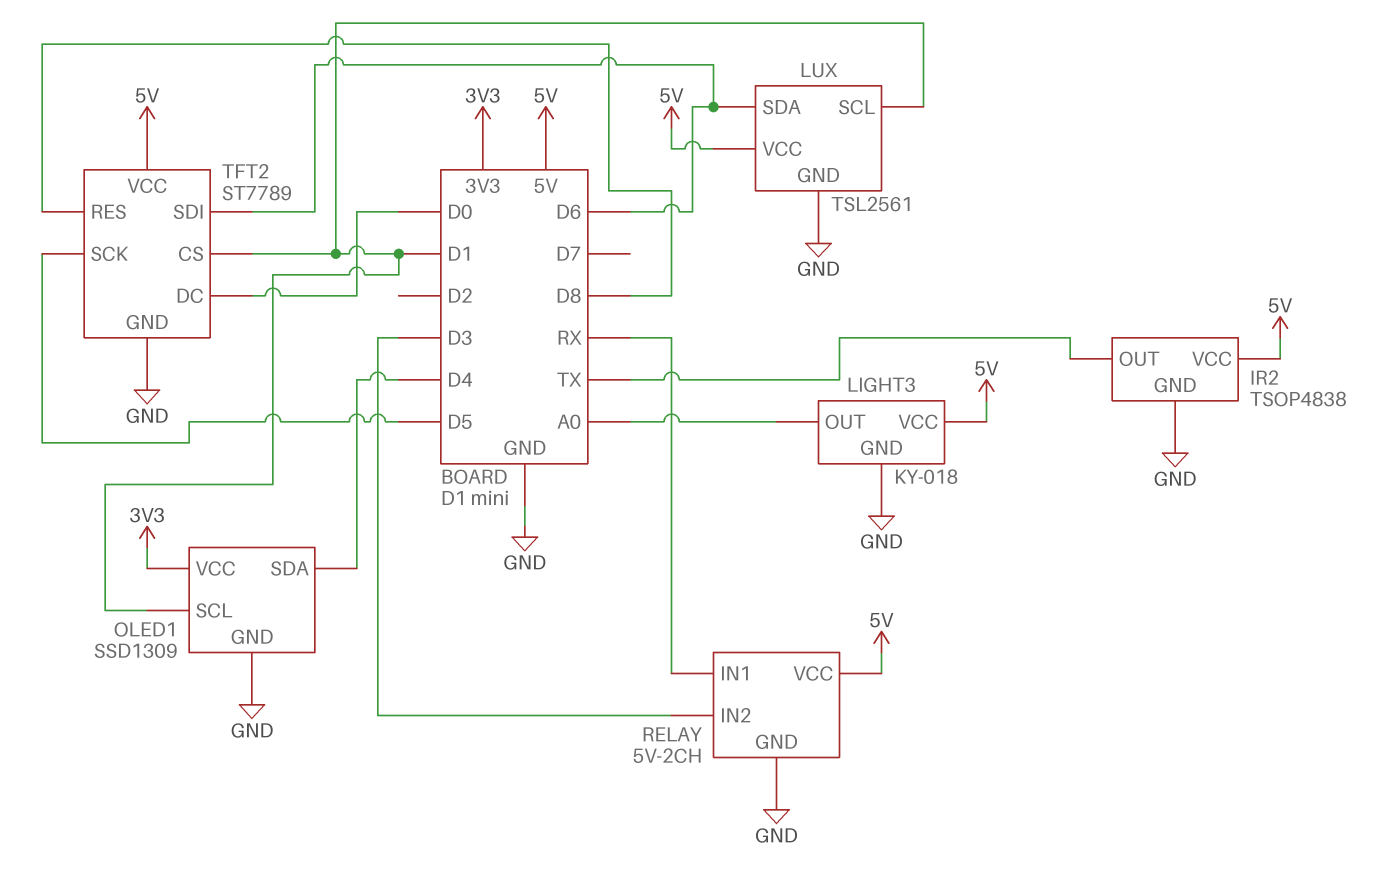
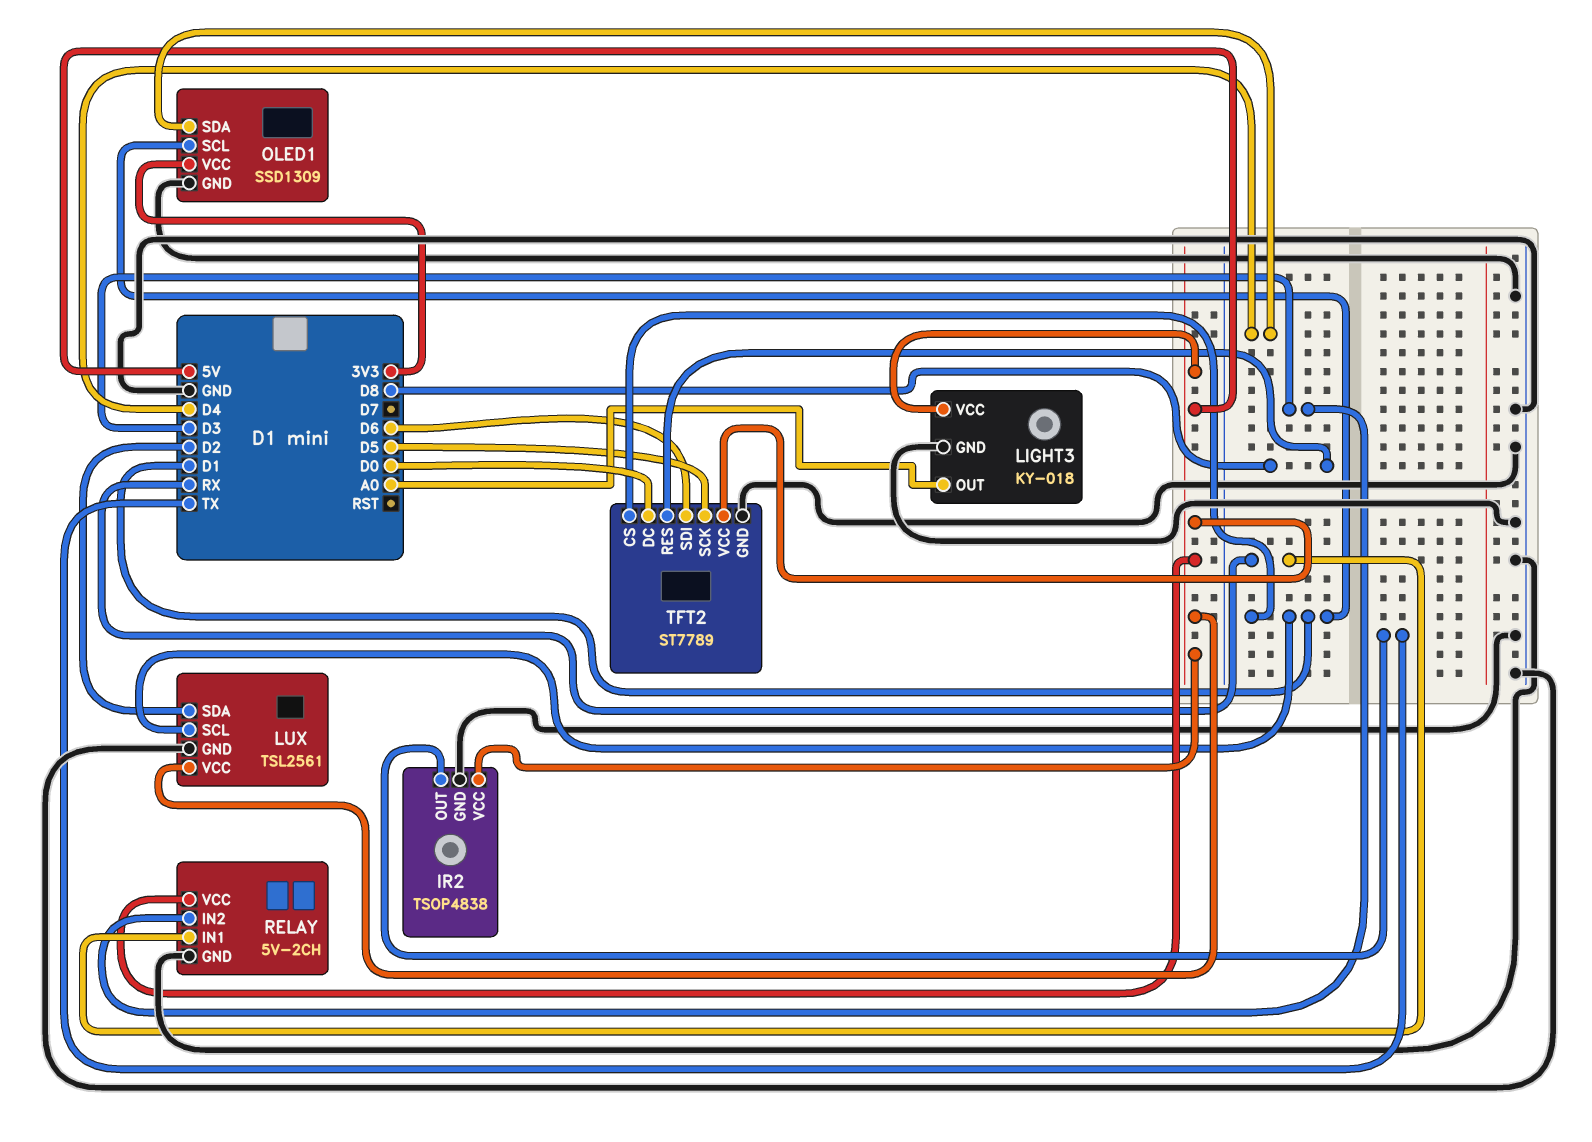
LUX pin SDA: D6 -> D2

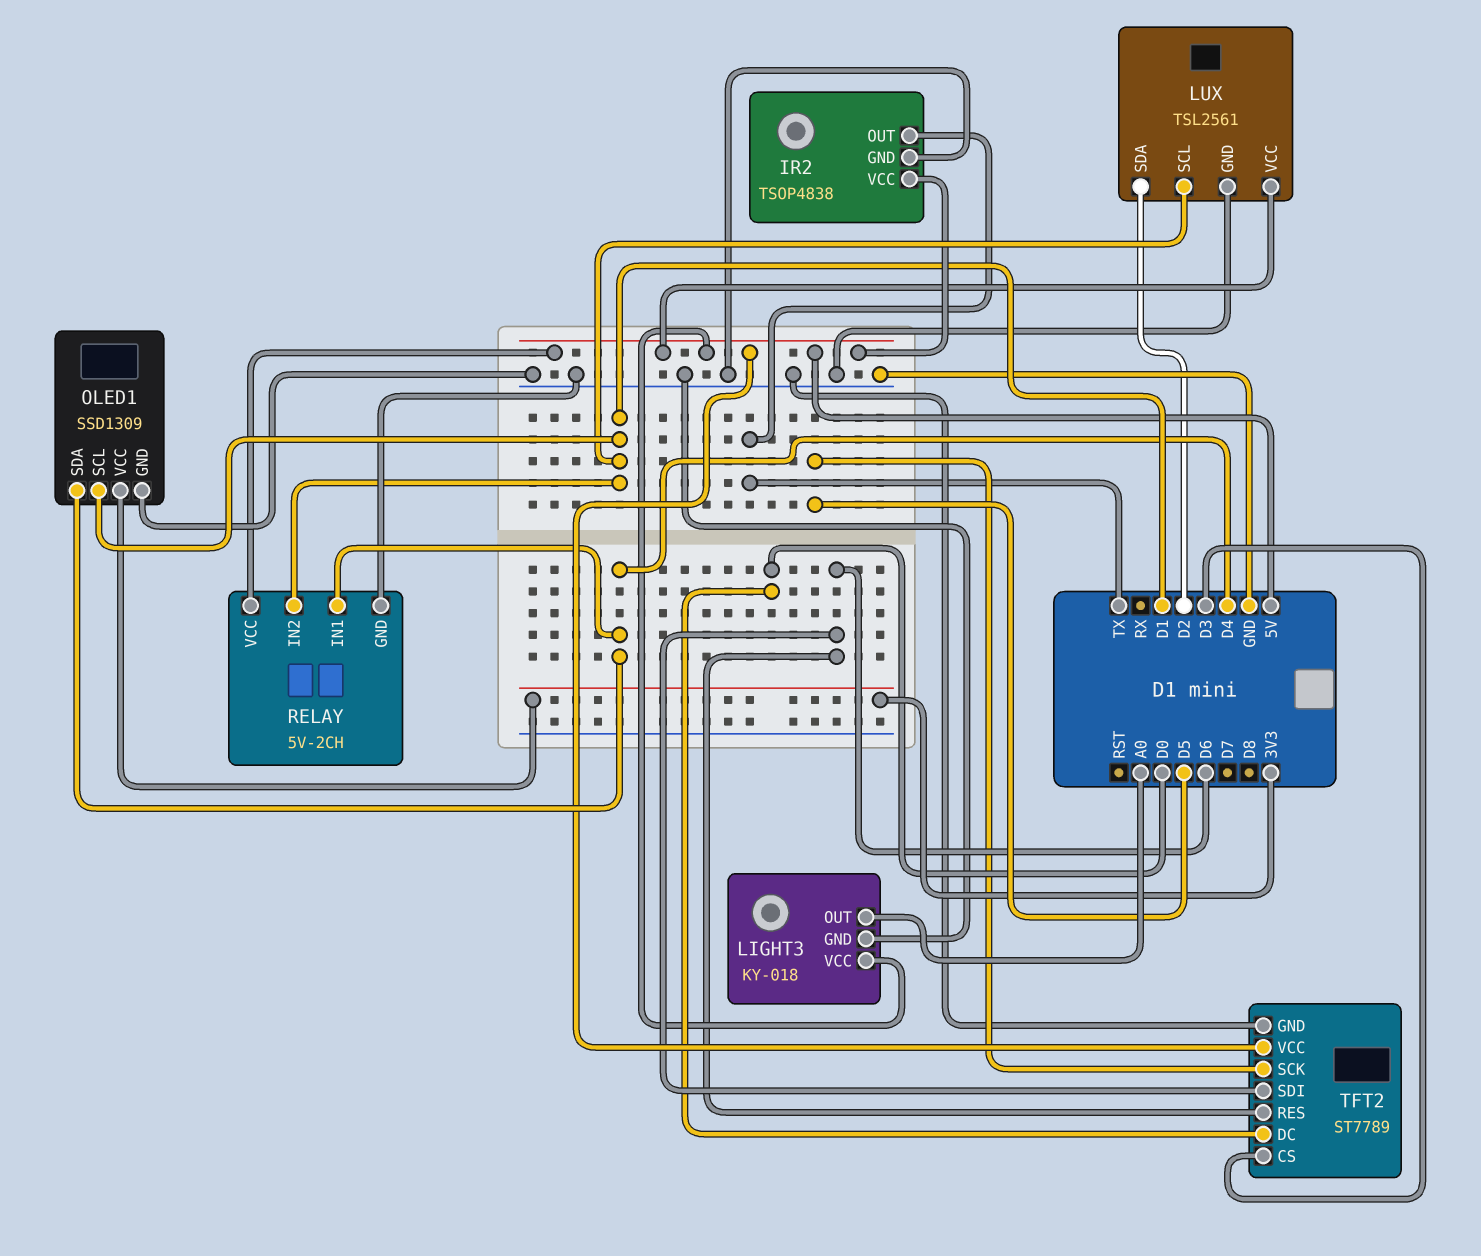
RELAY pin IN1: RX -> D4
RELAY pin IN2: D3 -> D1
TFT2 pin CS: D1 -> D3
TFT2 pin RES: D8 -> D6

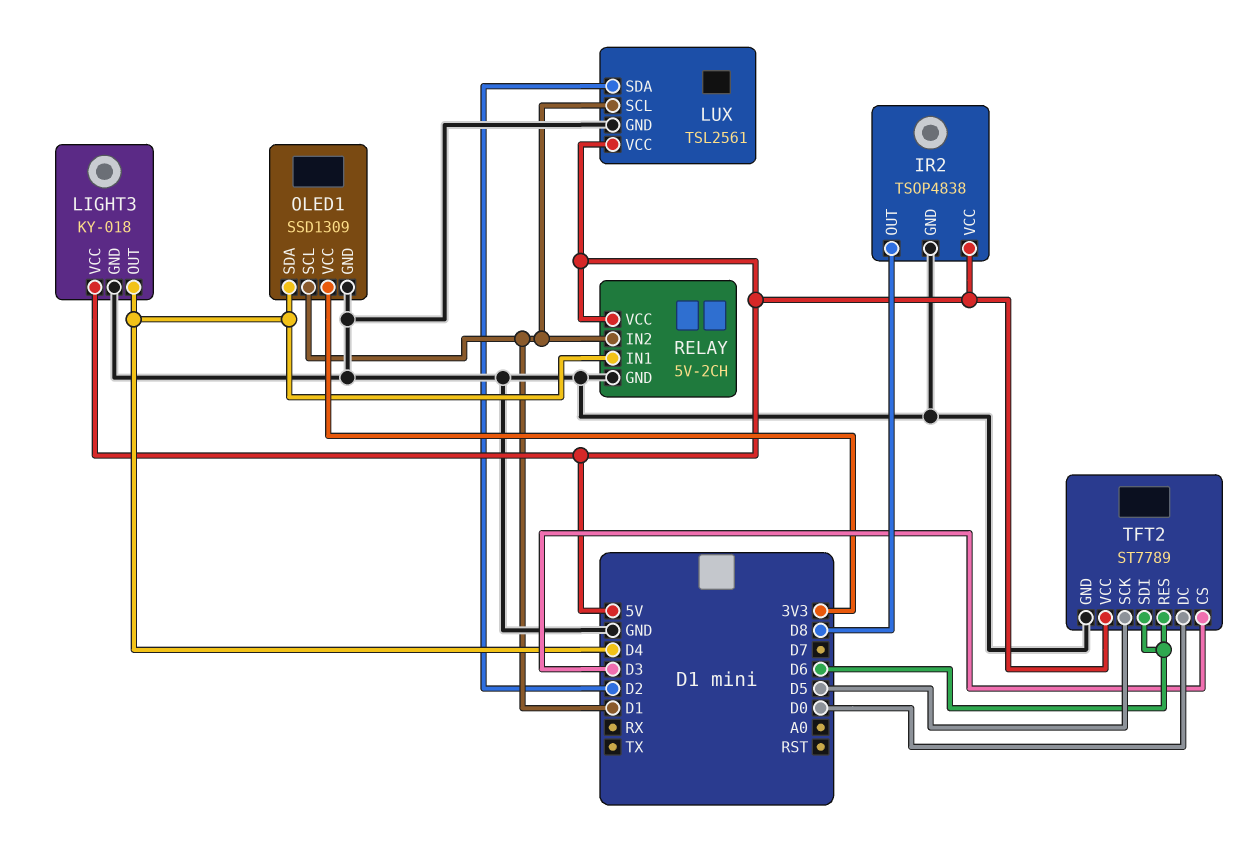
IR2 pin OUT: TX -> D8
LIGHT3 pin OUT: A0 -> D4

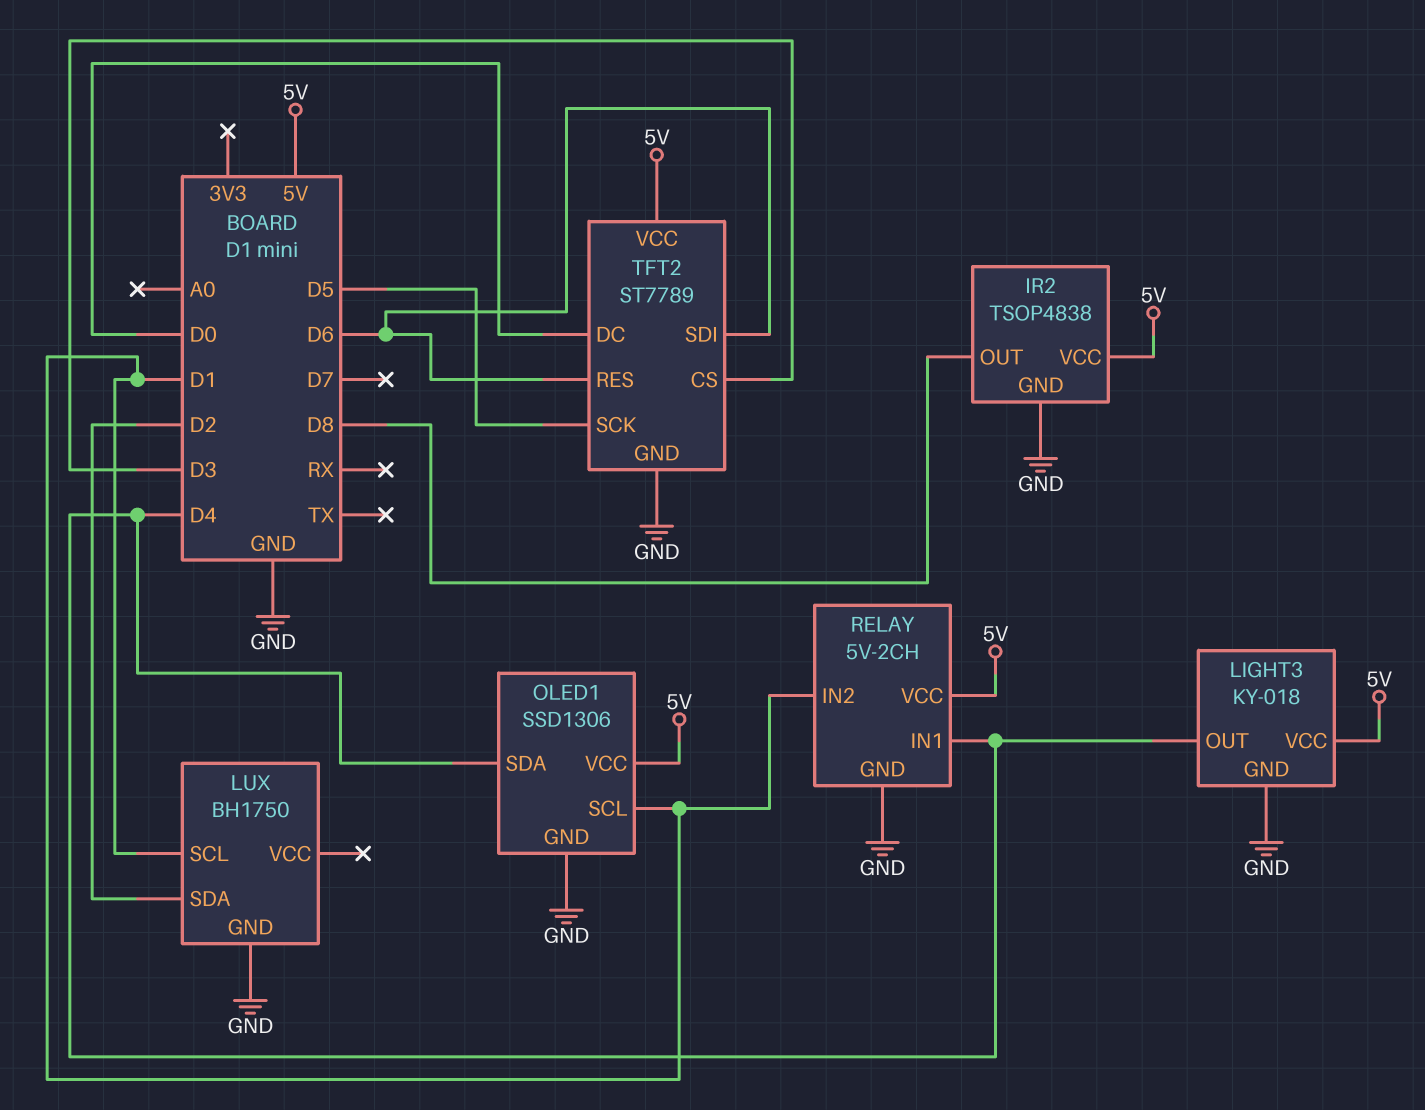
LUX: TSL2561 -> BH1750
LUX pin VCC: 5V -> none
OLED1: SSD1309 -> SSD1306
OLED1 pin VCC: 3V3 -> 5V

